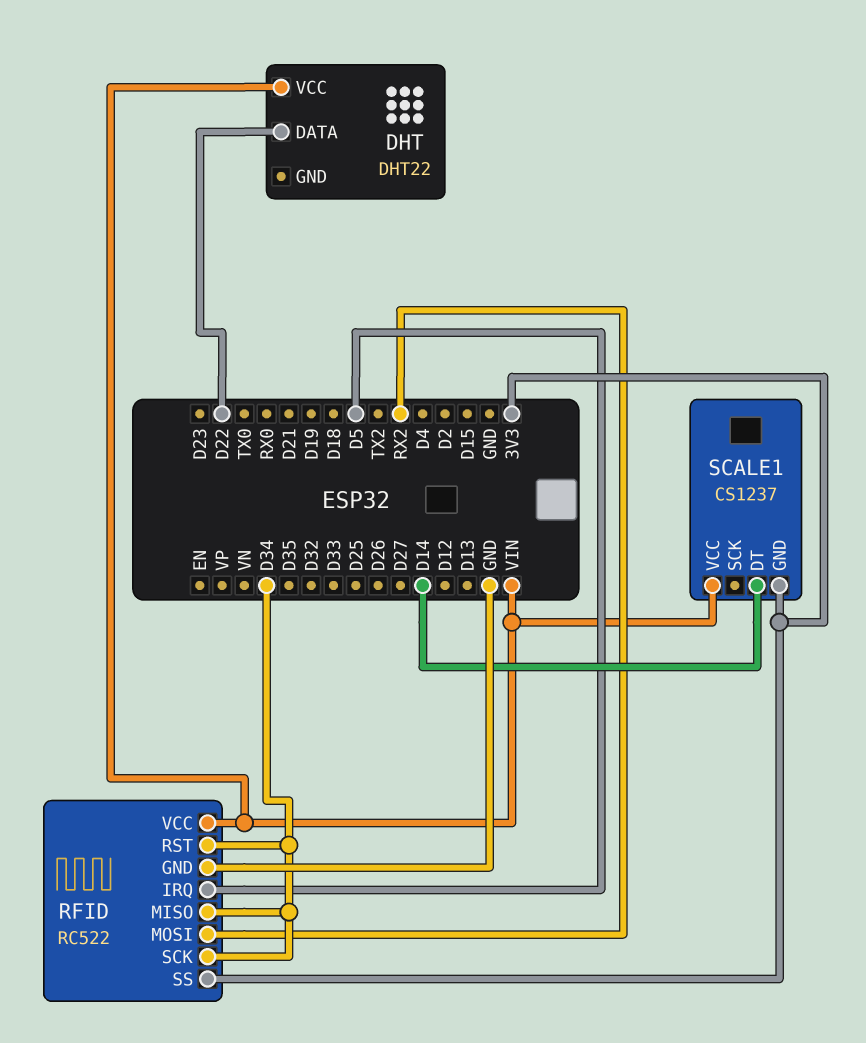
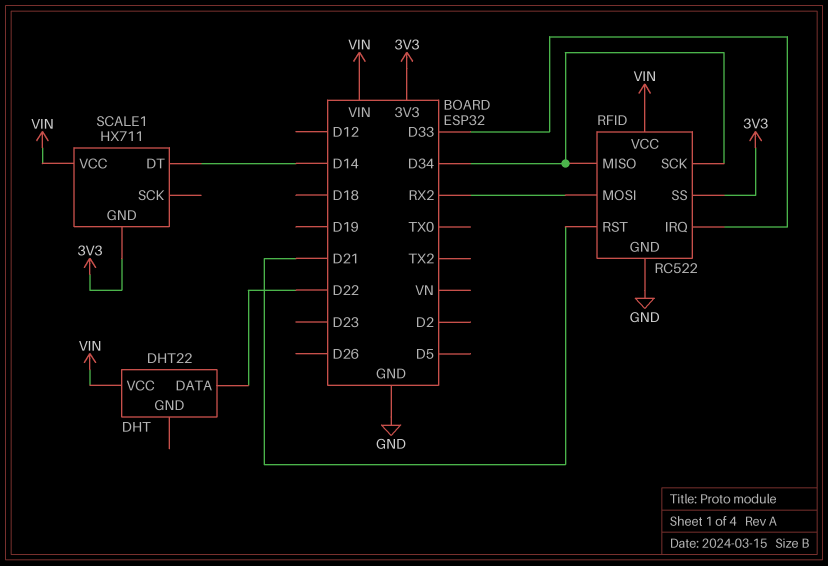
RFID pin IRQ: D5 -> D33
RFID pin RST: D34 -> D21
SCALE1: CS1237 -> HX711

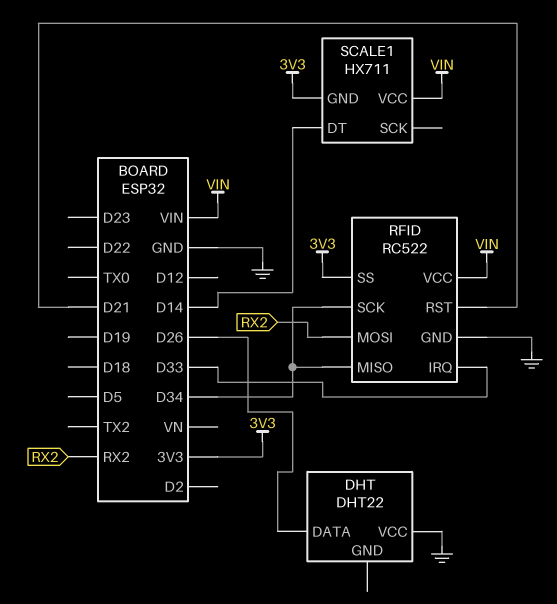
DHT pin DATA: D22 -> D26
DHT pin VCC: VIN -> GND

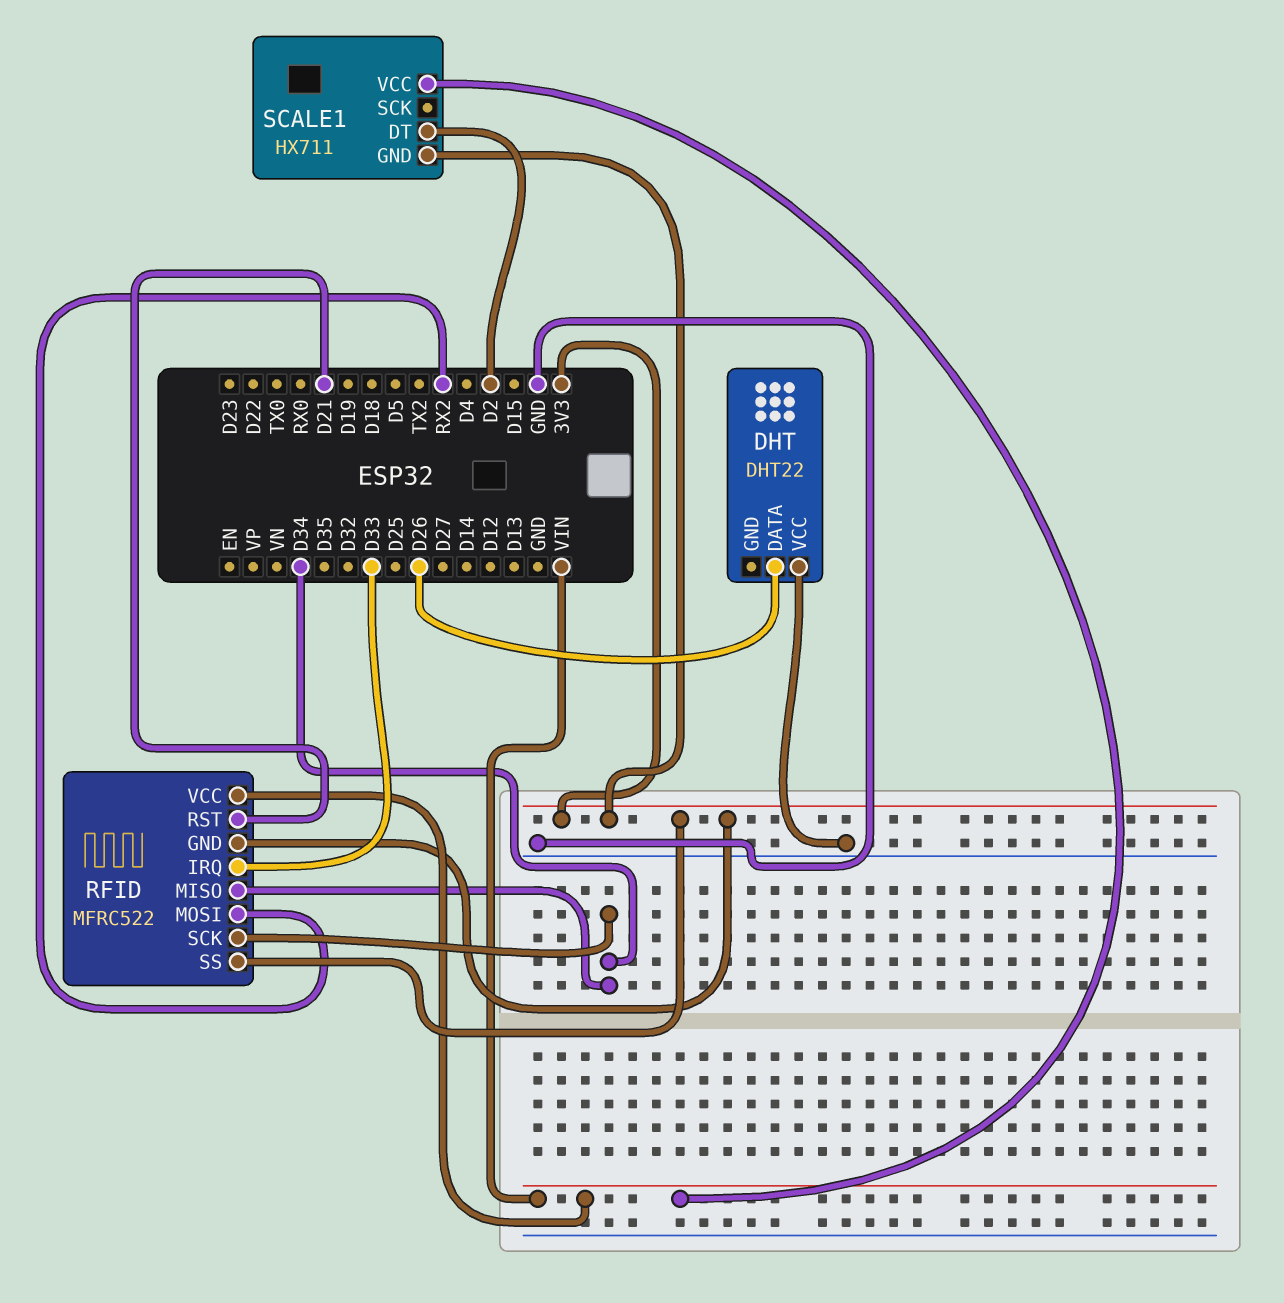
RFID: RC522 -> MFRC522
RFID pin GND: GND -> 3V3
SCALE1 pin DT: D14 -> D2

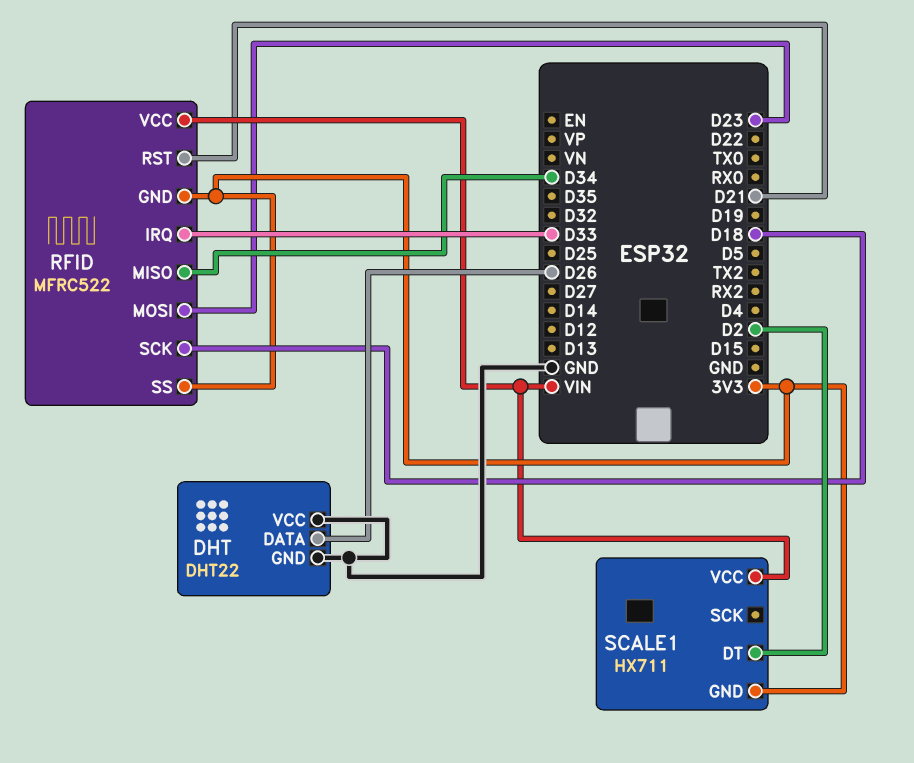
DHT pin GND: none -> GND
RFID pin MOSI: RX2 -> D23
RFID pin SCK: D34 -> D18

